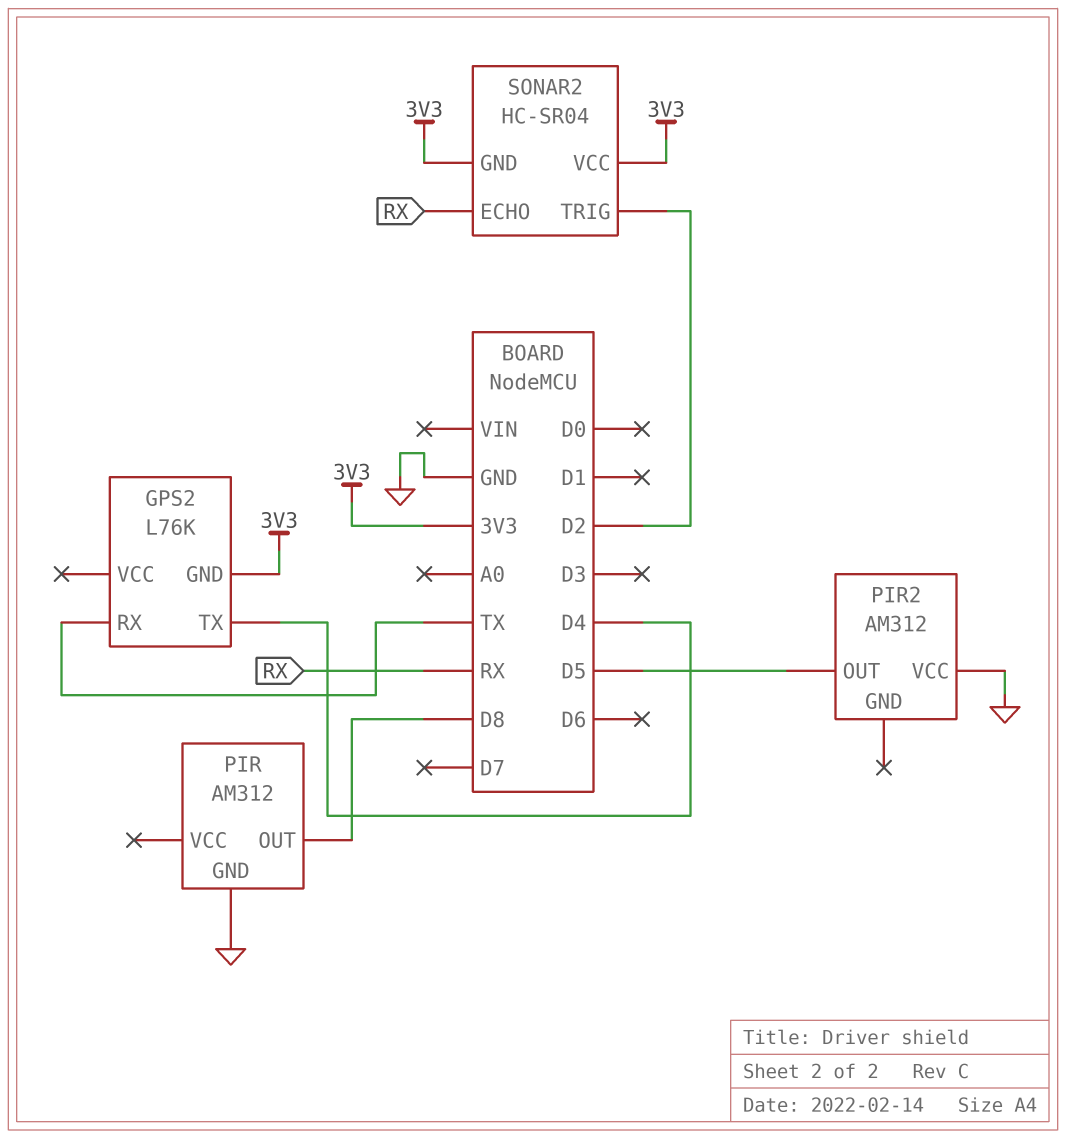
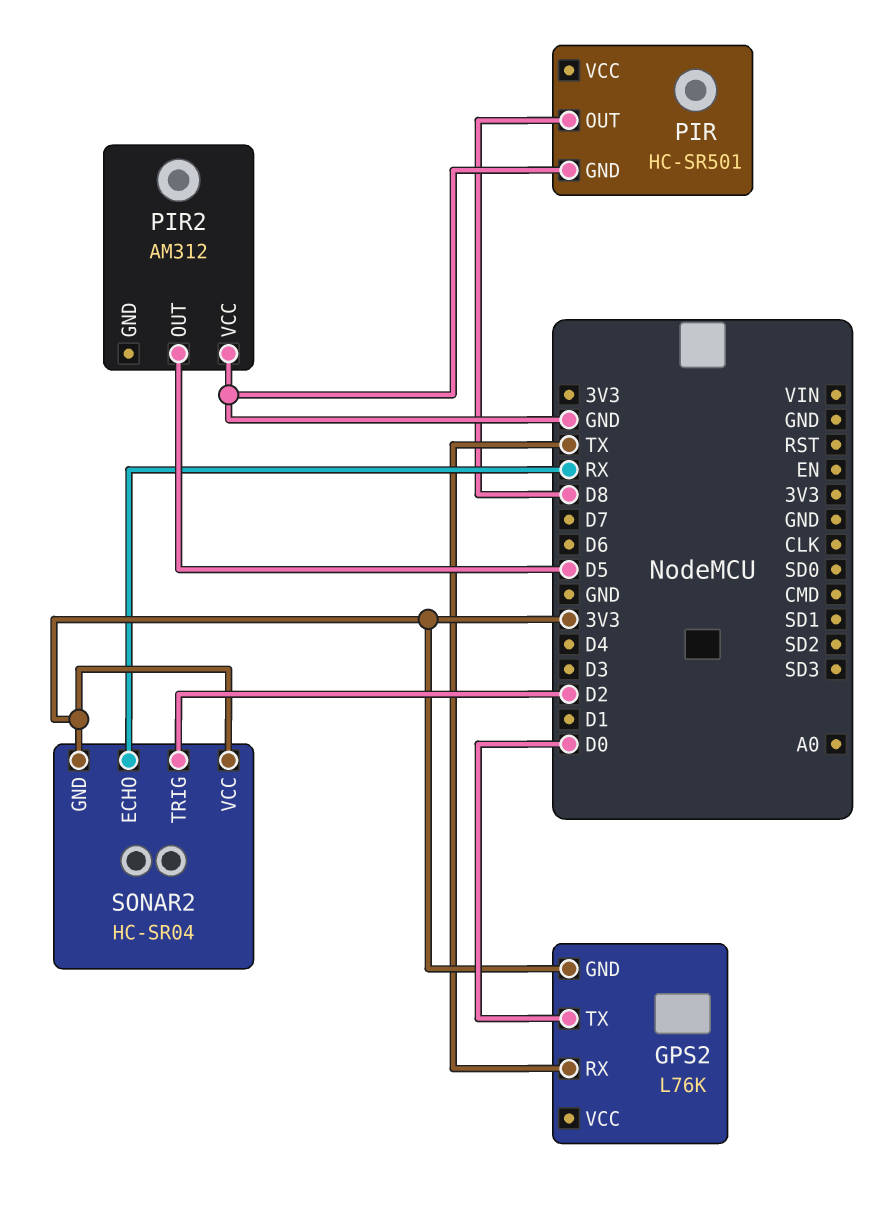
GPS2 pin TX: D4 -> D0
PIR: AM312 -> HC-SR501

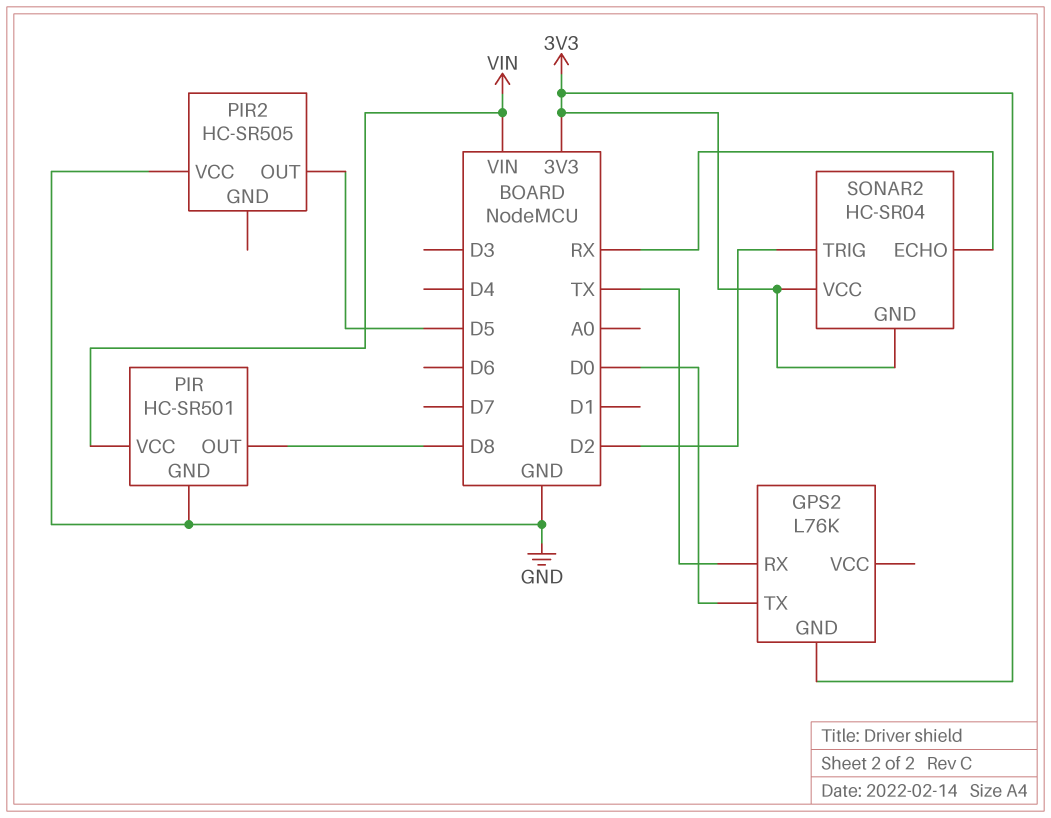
PIR pin VCC: none -> VIN
PIR2: AM312 -> HC-SR505

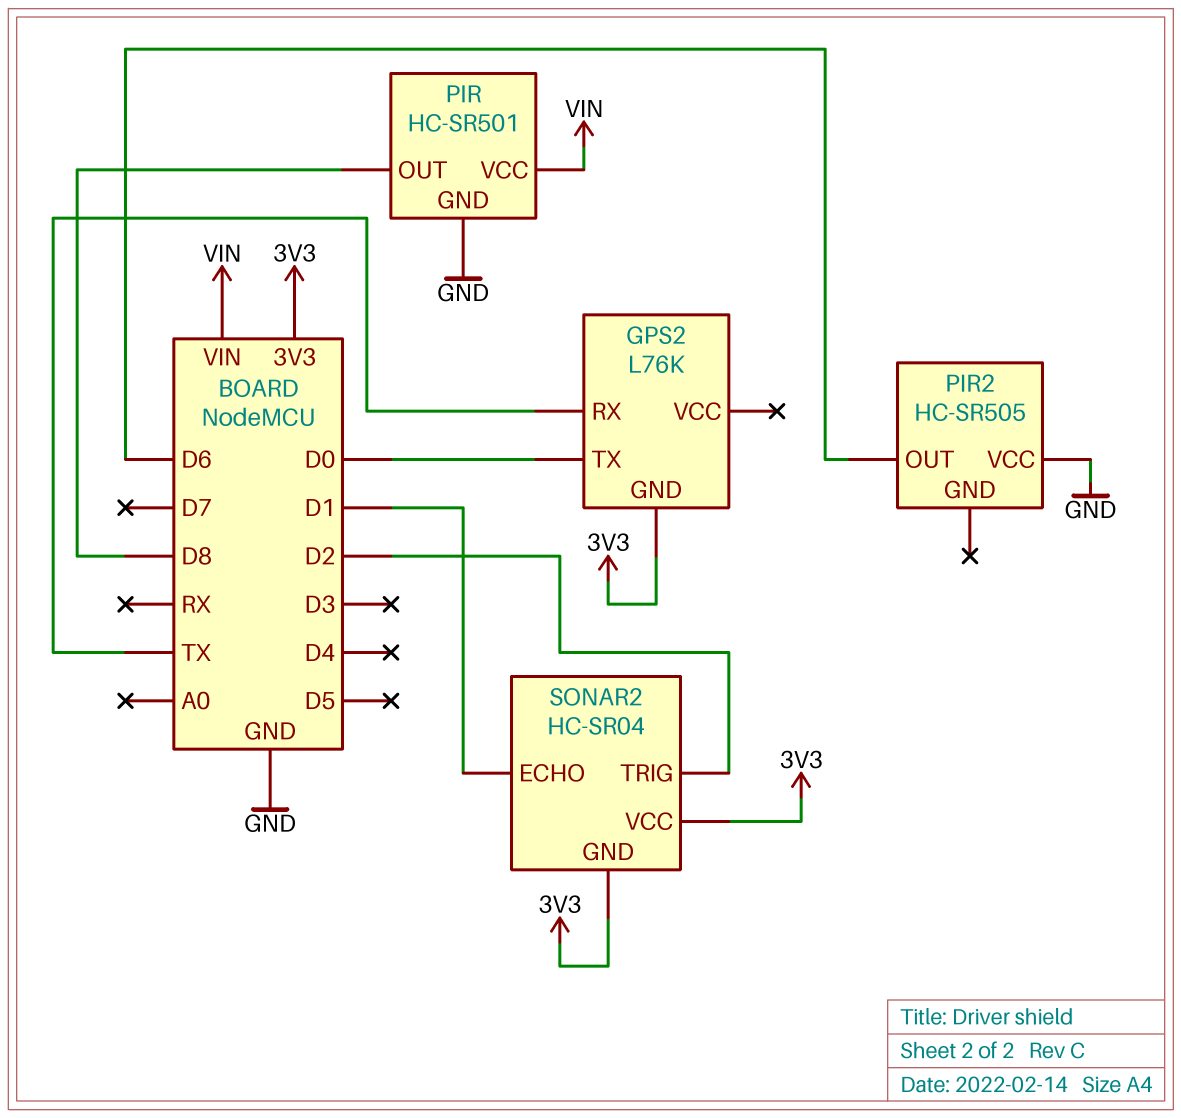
PIR2 pin OUT: D5 -> D6
SONAR2 pin ECHO: RX -> D1

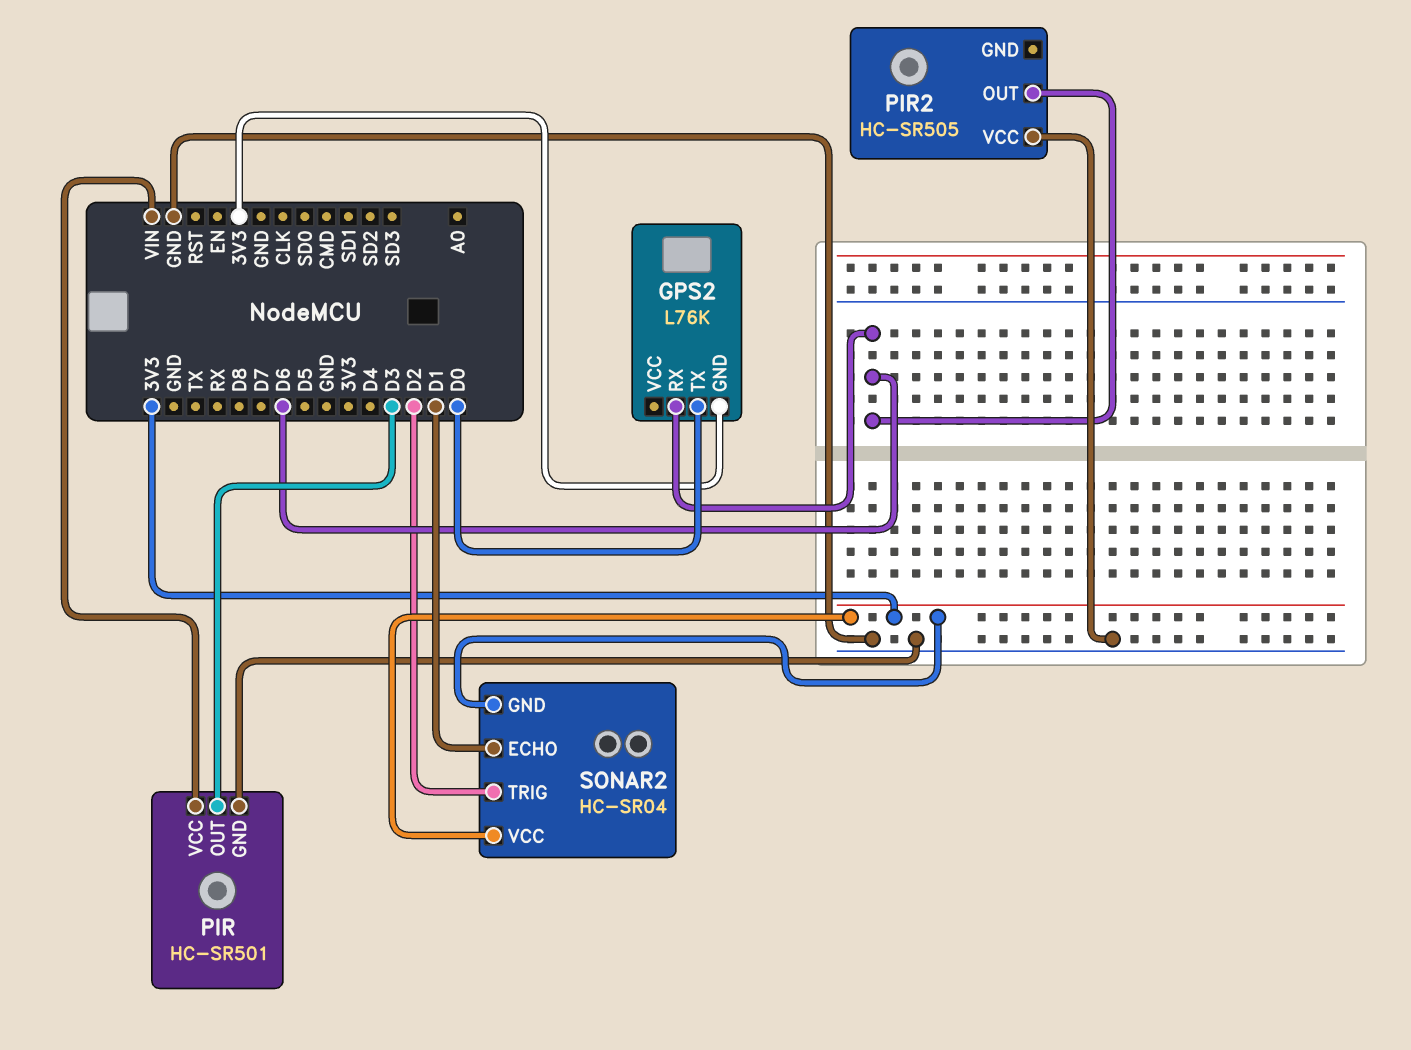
GPS2 pin RX: TX -> D6
PIR pin OUT: D8 -> D3

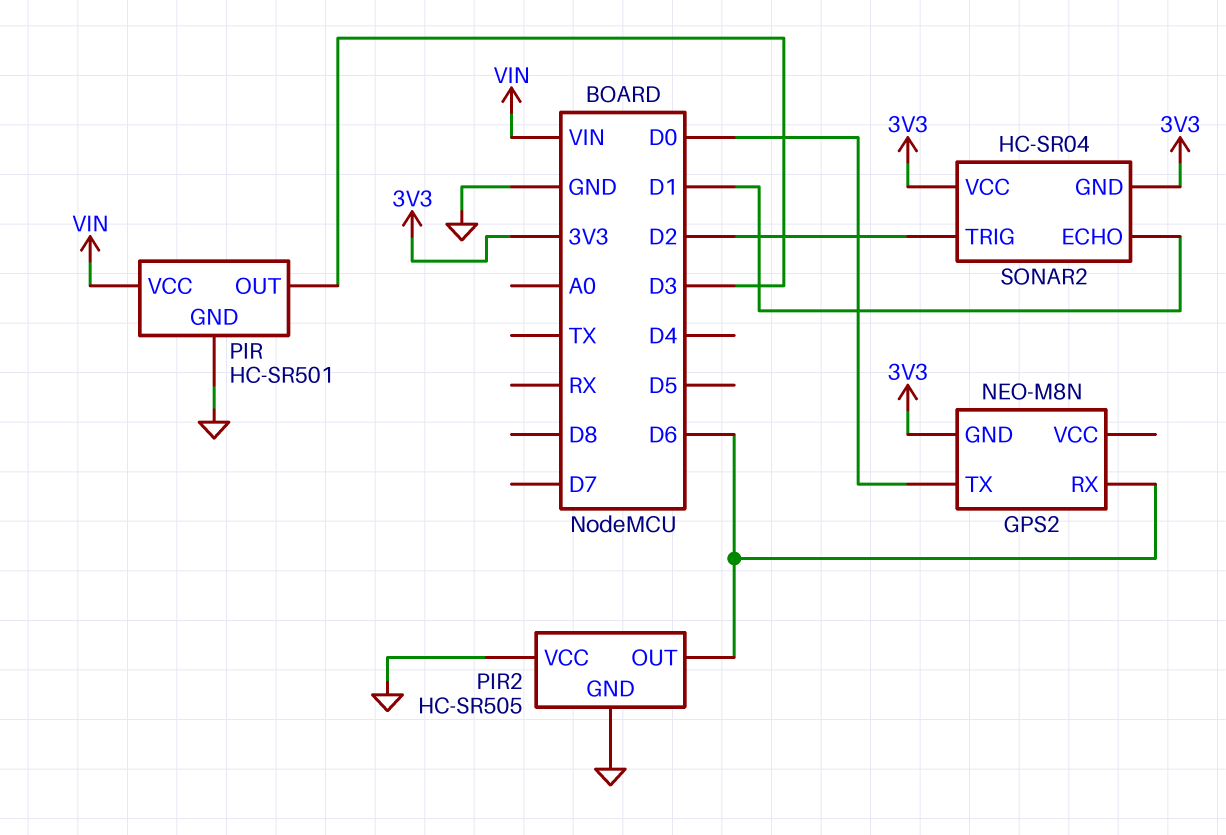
GPS2: L76K -> NEO-M8N
PIR2 pin GND: none -> GND

